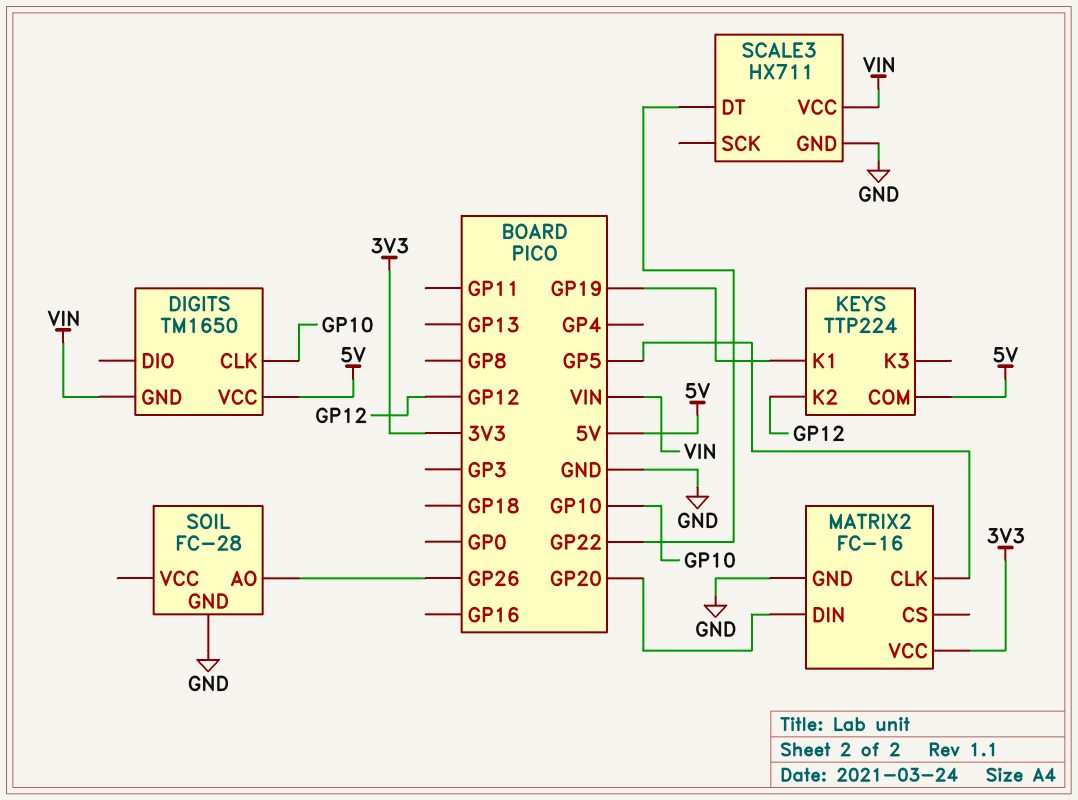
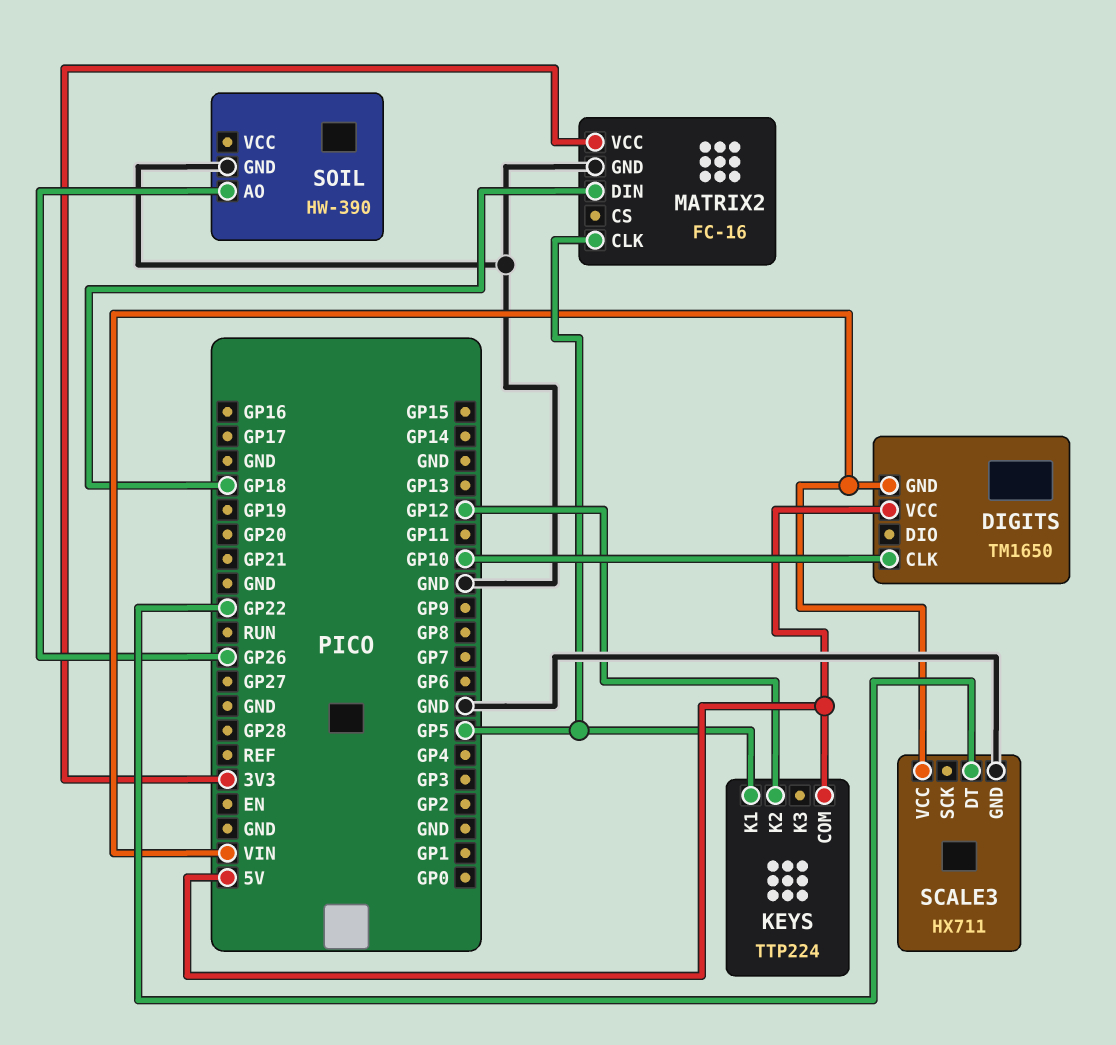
KEYS pin K1: GP19 -> GP5
MATRIX2 pin DIN: GP20 -> GP18
SOIL: FC-28 -> HW-390

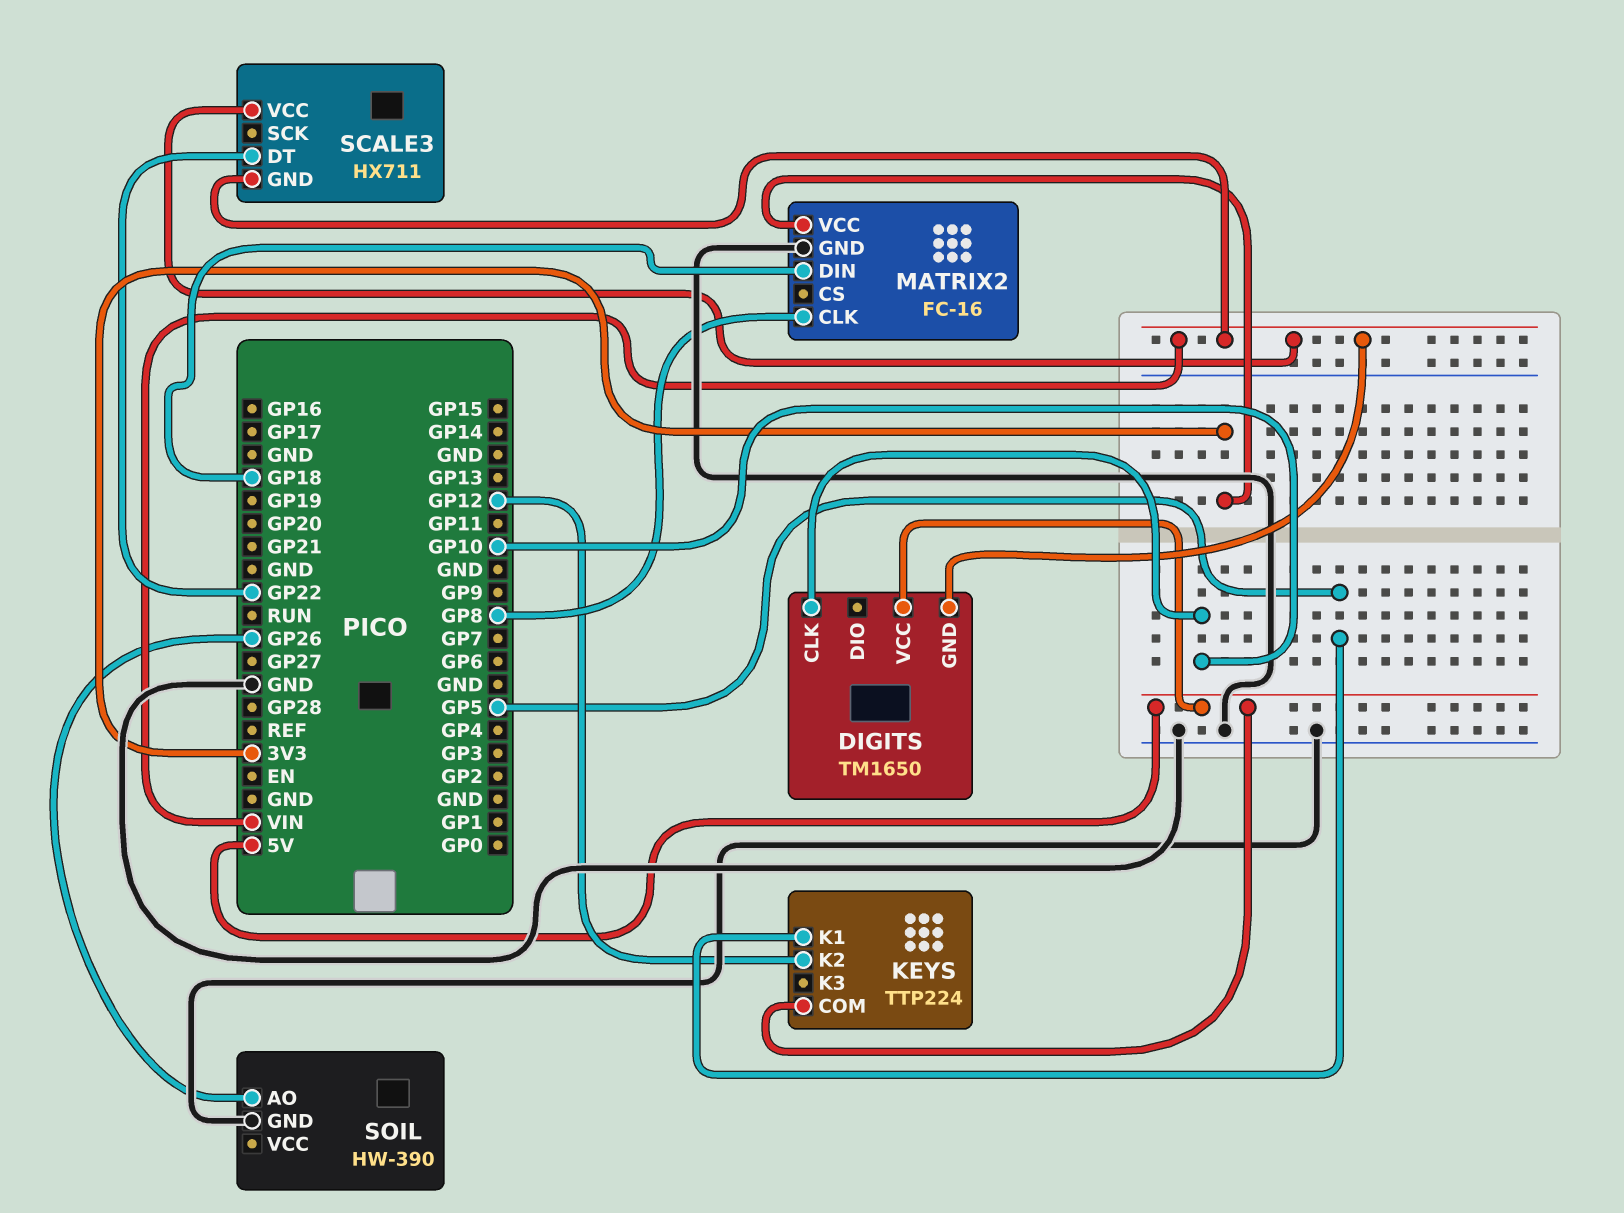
MATRIX2 pin CLK: GP5 -> GP8
SCALE3 pin GND: GND -> VIN

